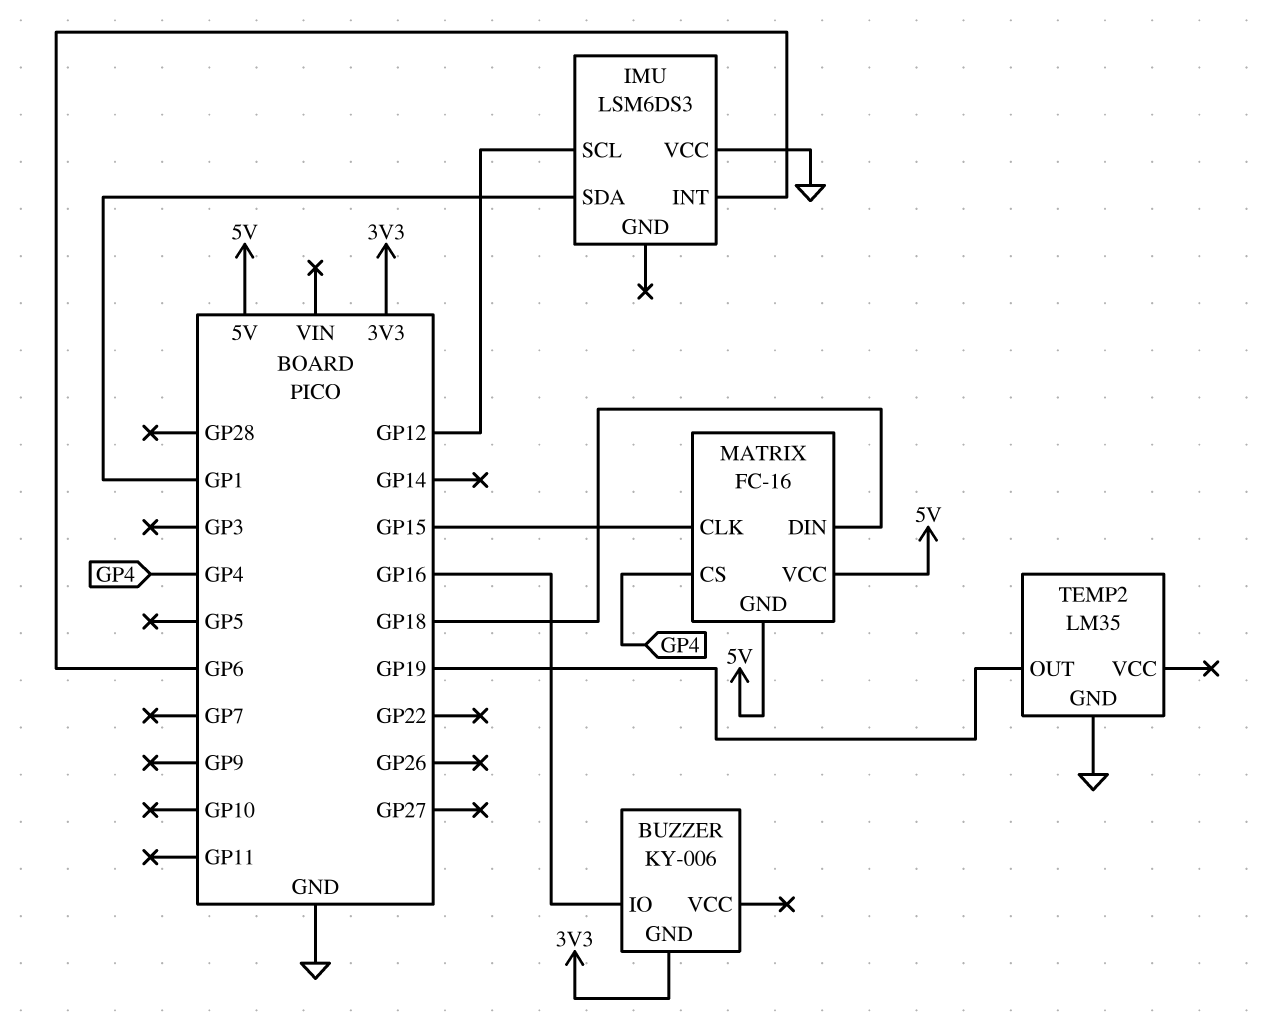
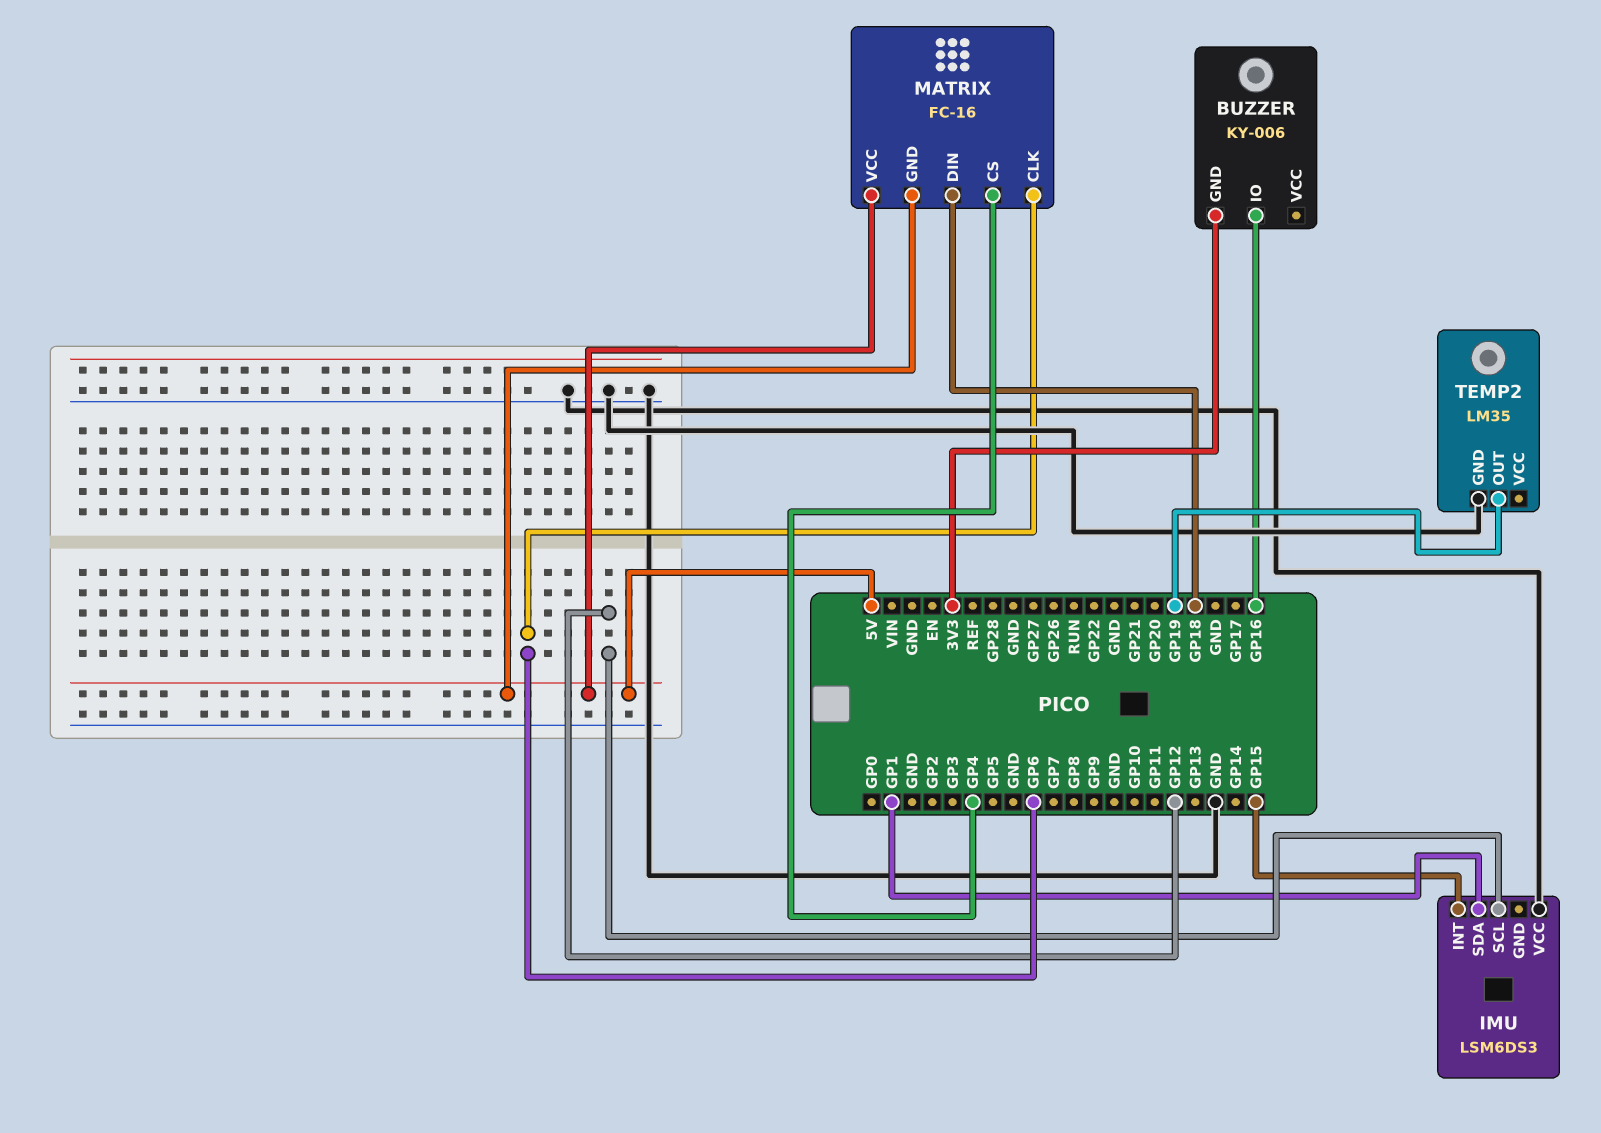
IMU pin INT: GP6 -> GP15
MATRIX pin CLK: GP15 -> GP6

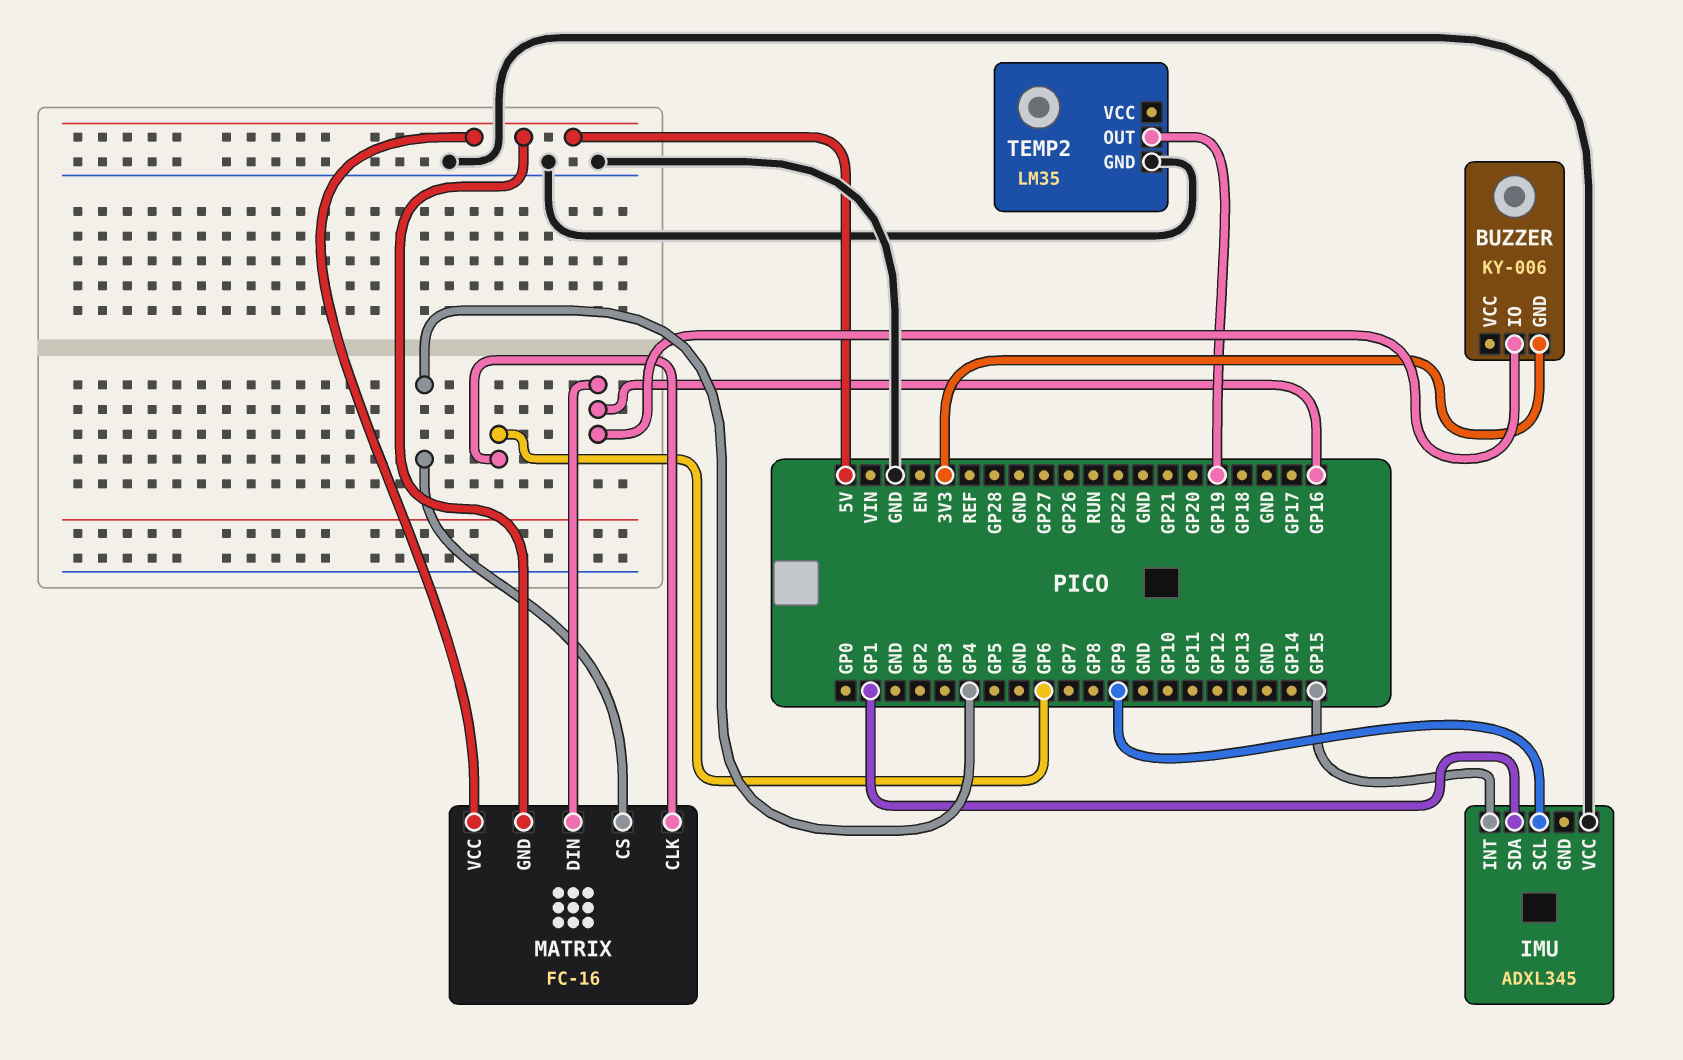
IMU: LSM6DS3 -> ADXL345
IMU pin SCL: GP12 -> GP9
MATRIX pin DIN: GP18 -> GP16

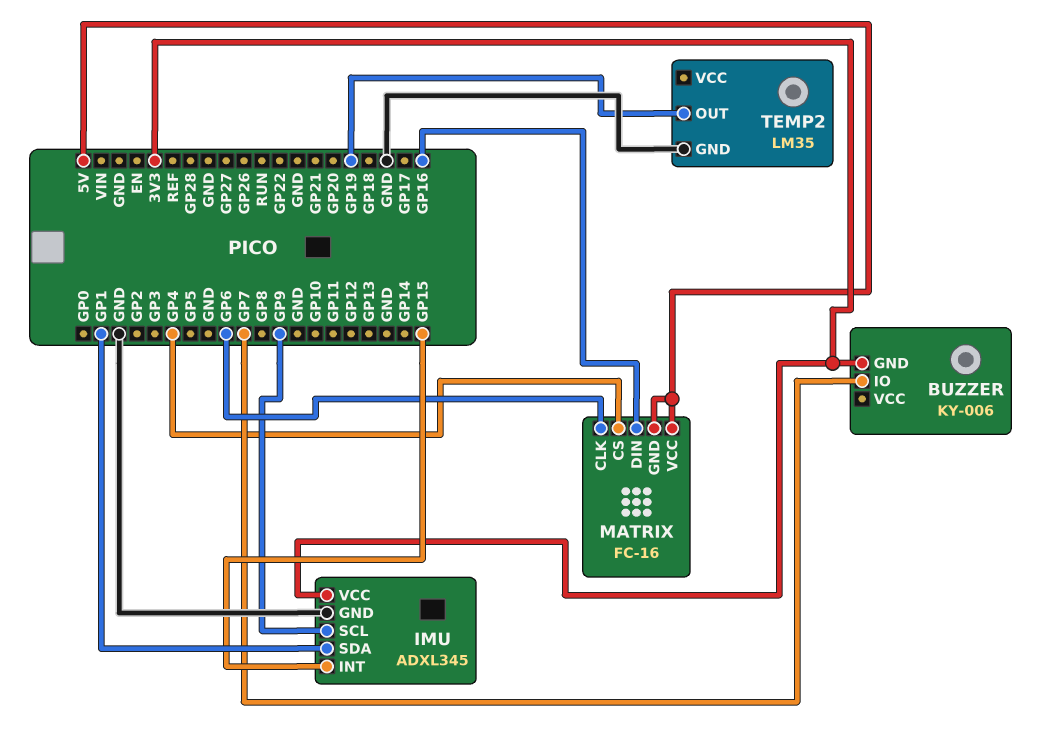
BUZZER pin IO: GP16 -> GP7
IMU pin GND: none -> GND
IMU pin VCC: GND -> 3V3

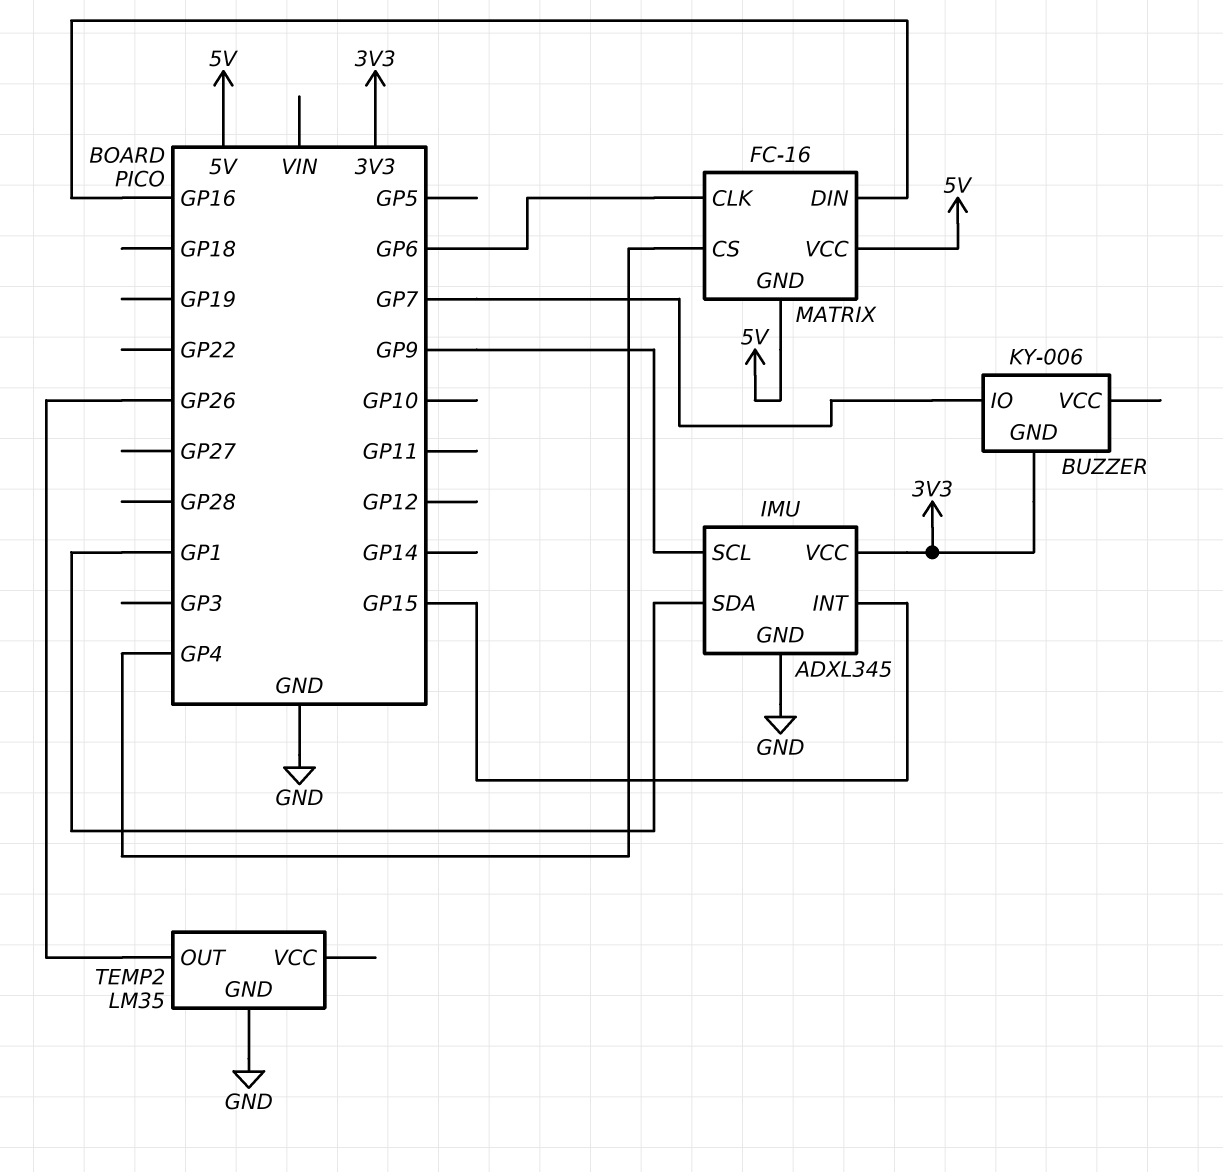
TEMP2 pin OUT: GP19 -> GP26

